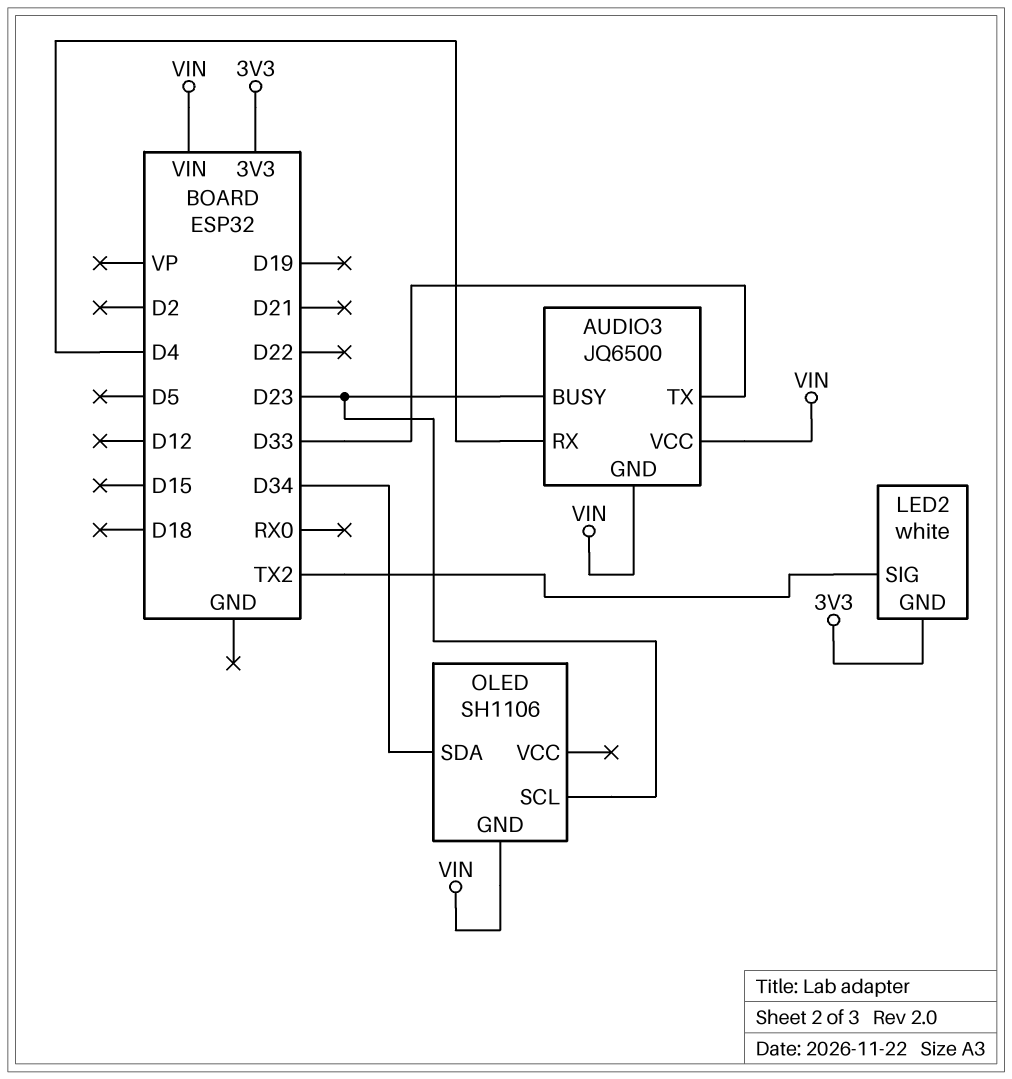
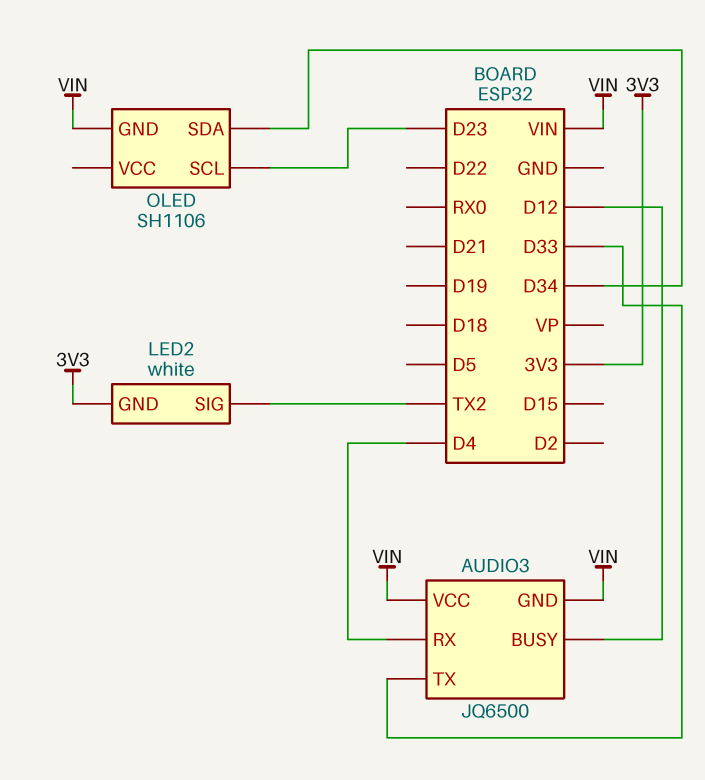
AUDIO3 pin BUSY: D23 -> D12

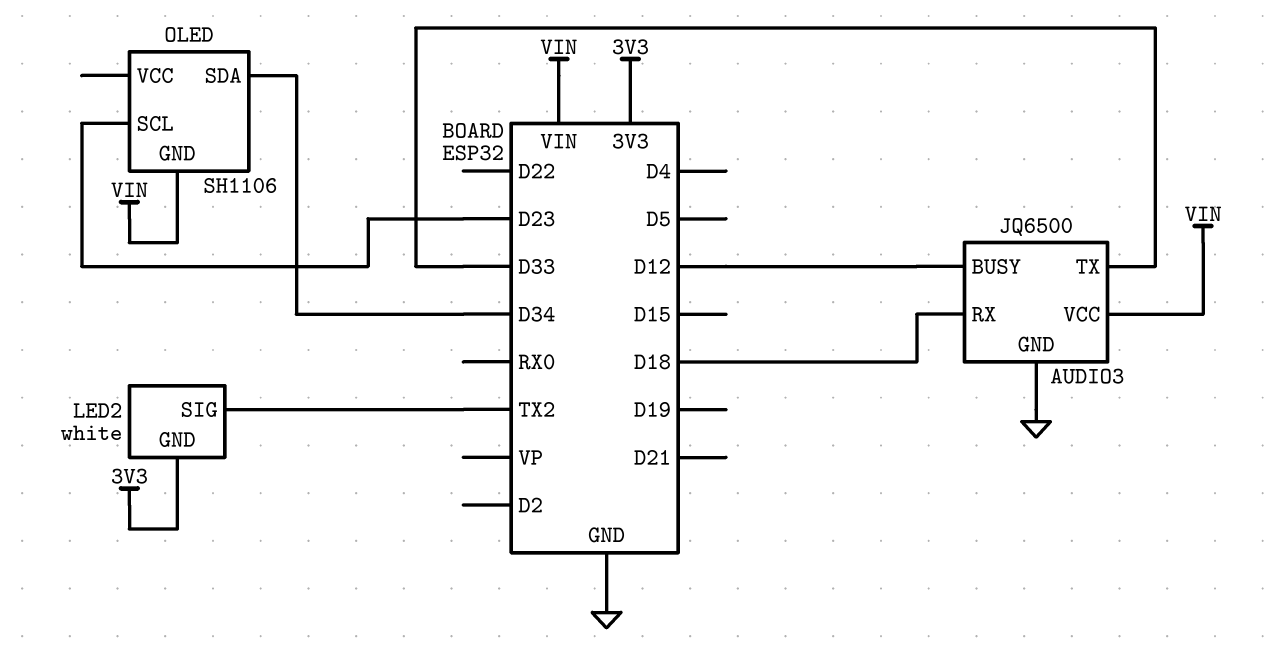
AUDIO3 pin GND: VIN -> GND
AUDIO3 pin RX: D4 -> D18

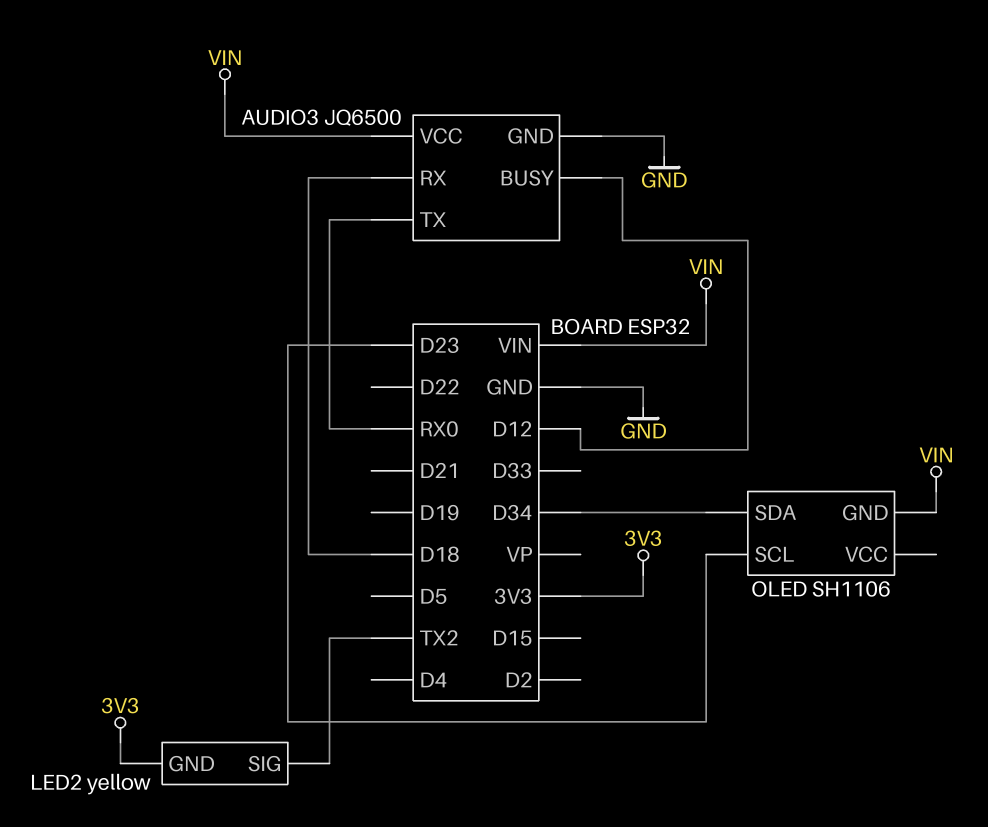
AUDIO3 pin TX: D33 -> RX0
LED2: white -> yellow

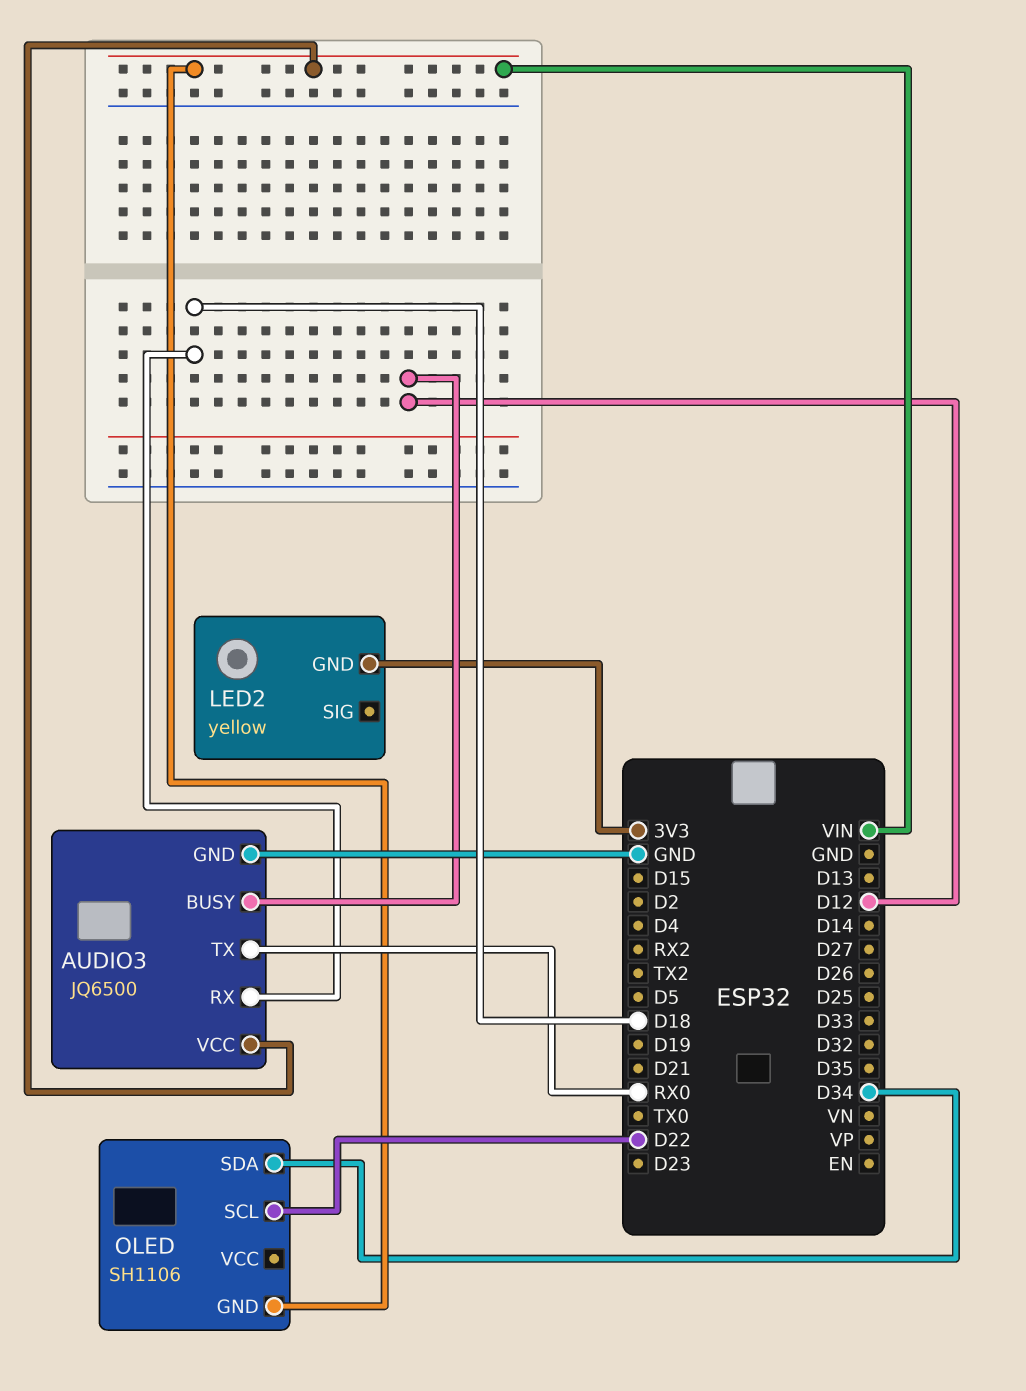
LED2 pin SIG: TX2 -> none
OLED pin SCL: D23 -> D22

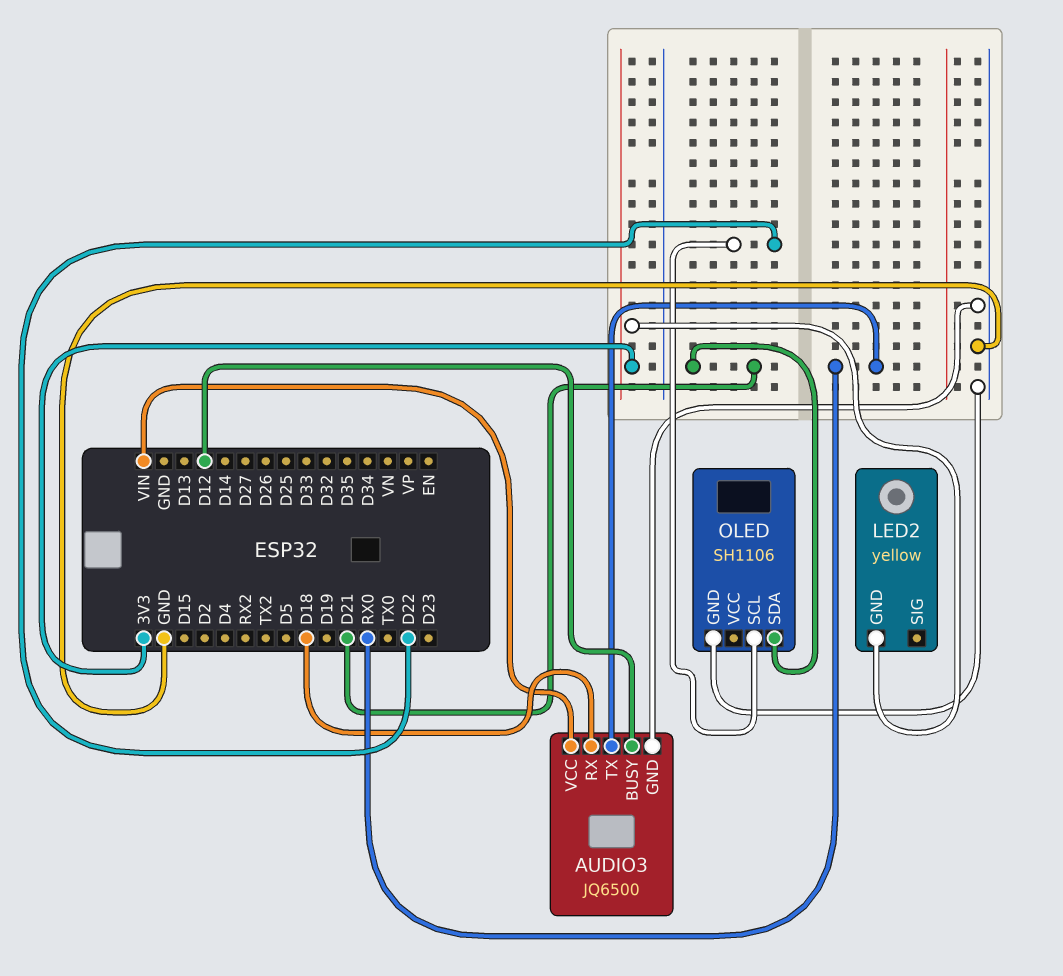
OLED pin GND: VIN -> GND
OLED pin SDA: D34 -> D21

